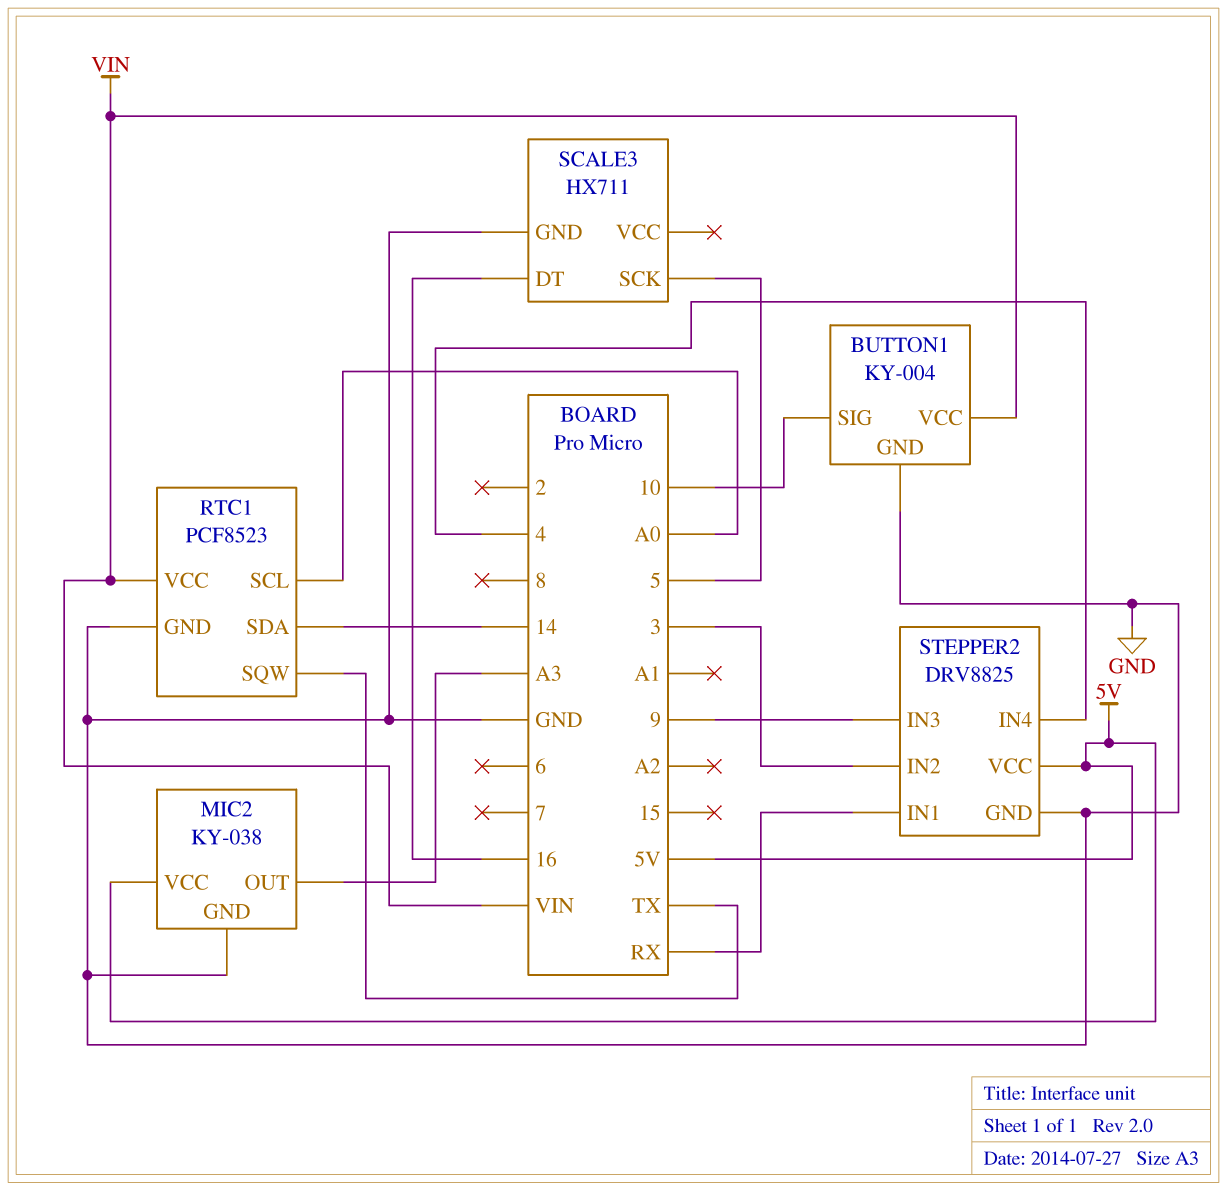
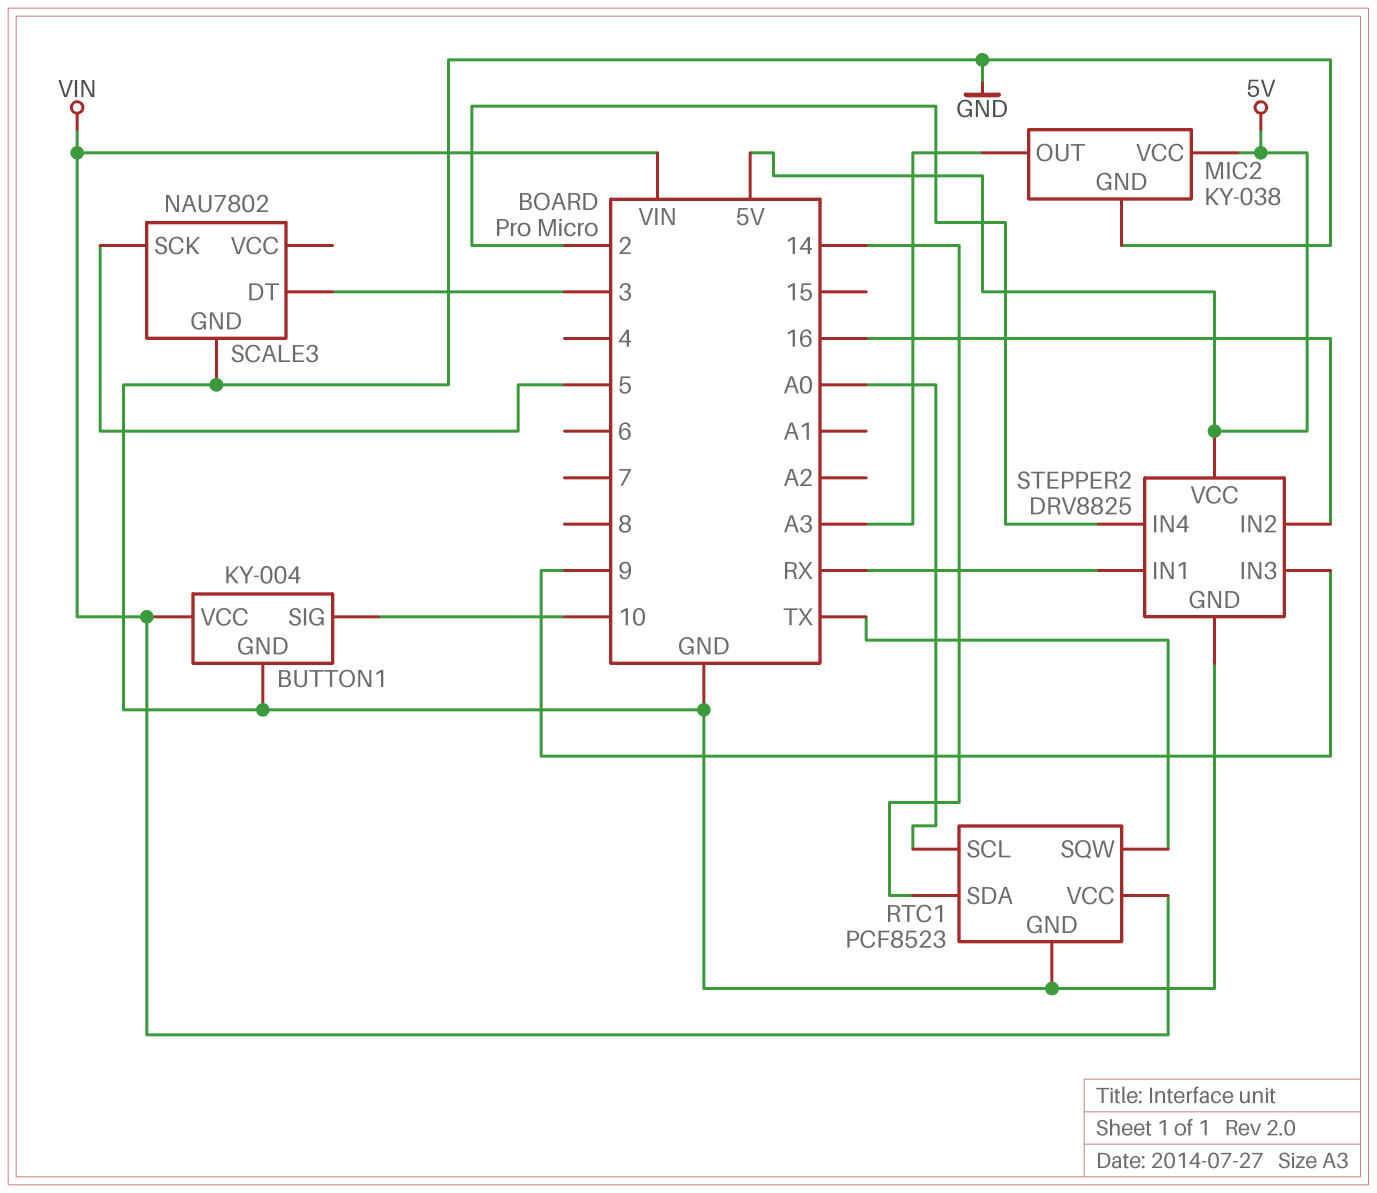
SCALE3: HX711 -> NAU7802
SCALE3 pin DT: 16 -> 3
STEPPER2 pin IN2: 3 -> 16
STEPPER2 pin IN4: 4 -> 2

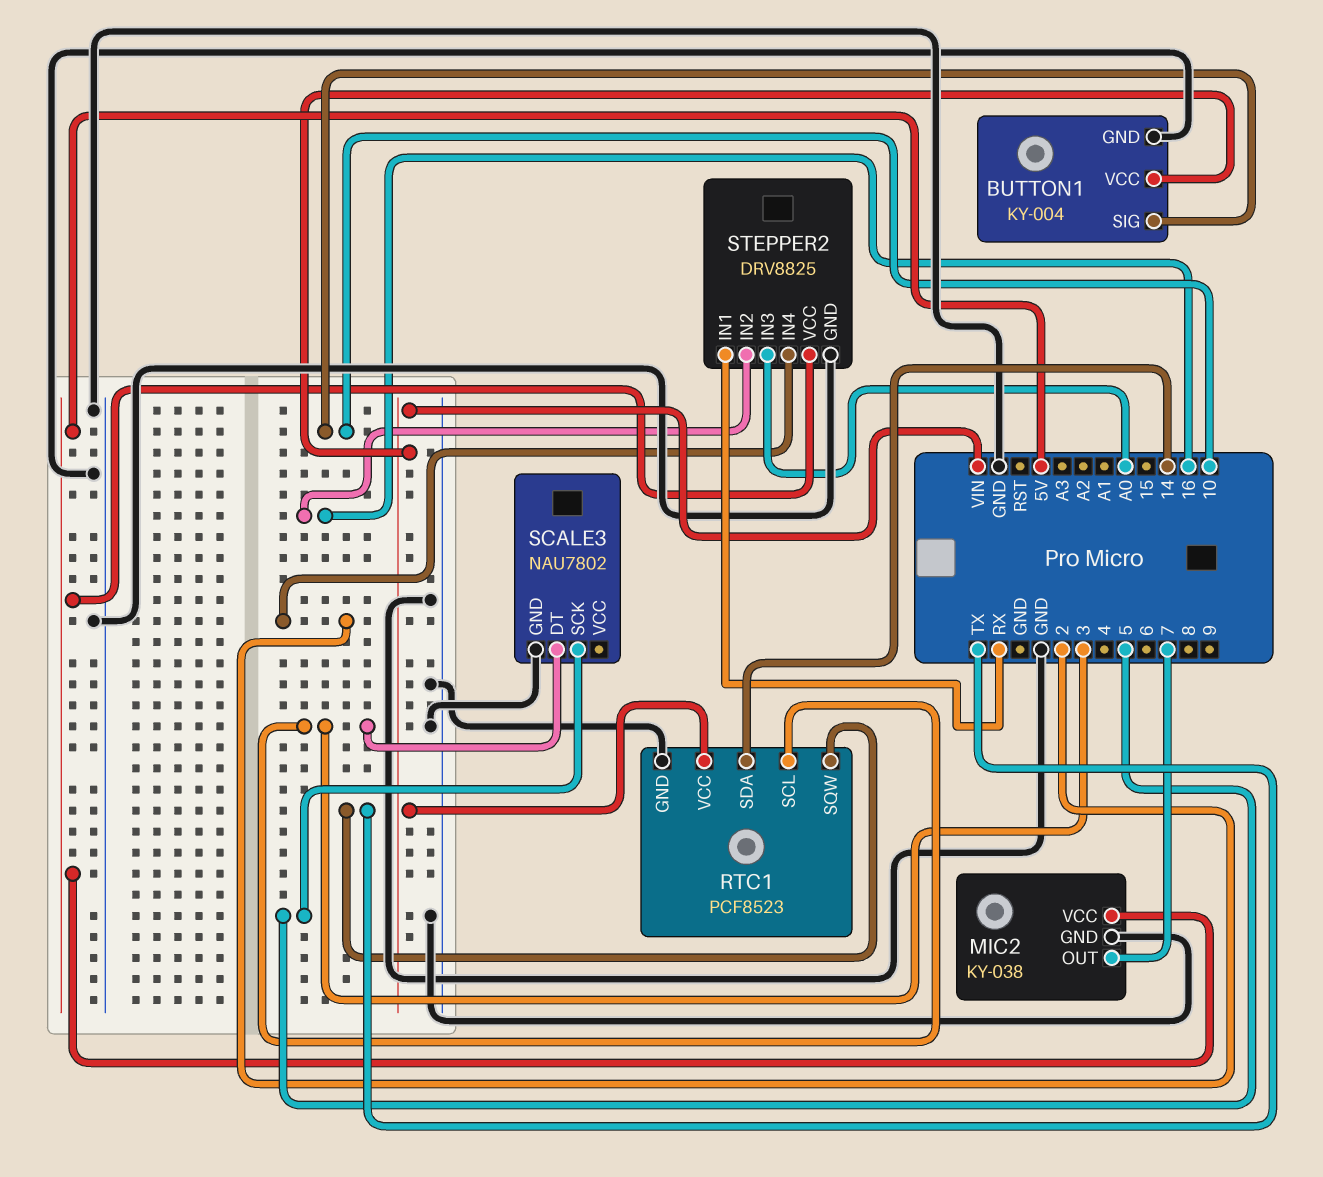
MIC2 pin OUT: A3 -> 7
RTC1 pin SCL: A0 -> 3
STEPPER2 pin IN3: 9 -> A0

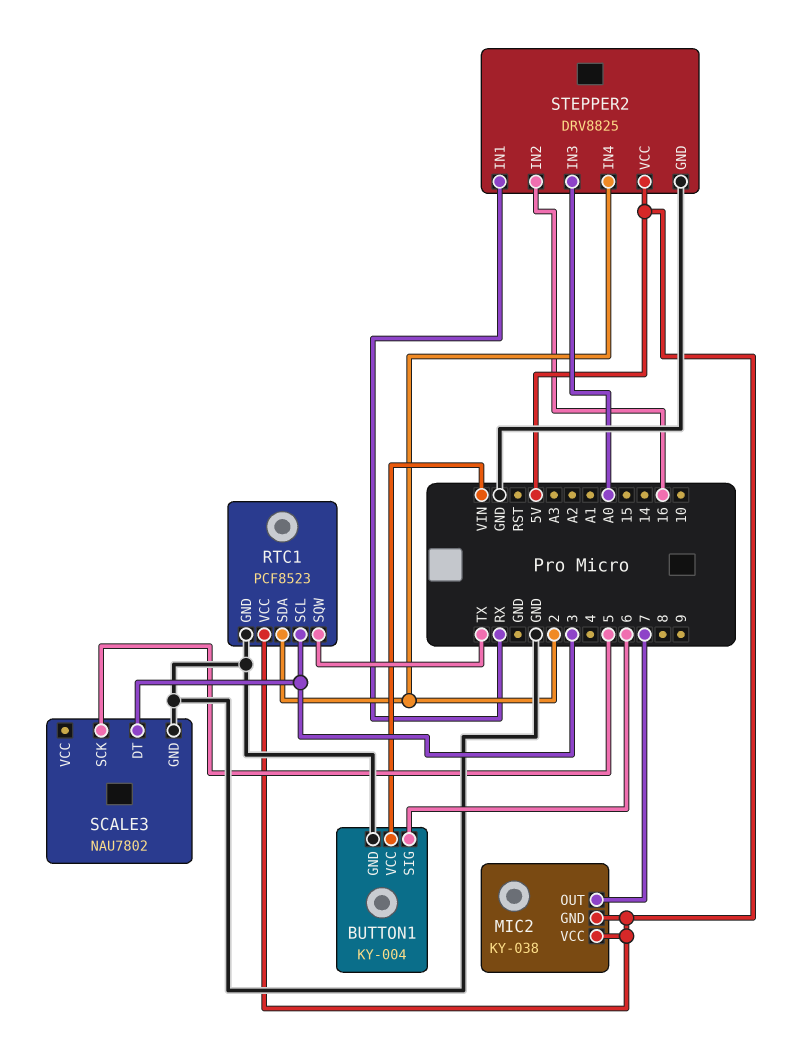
BUTTON1 pin SIG: 10 -> 6
MIC2 pin GND: GND -> 5V
RTC1 pin SDA: 14 -> 2
RTC1 pin VCC: VIN -> 5V

